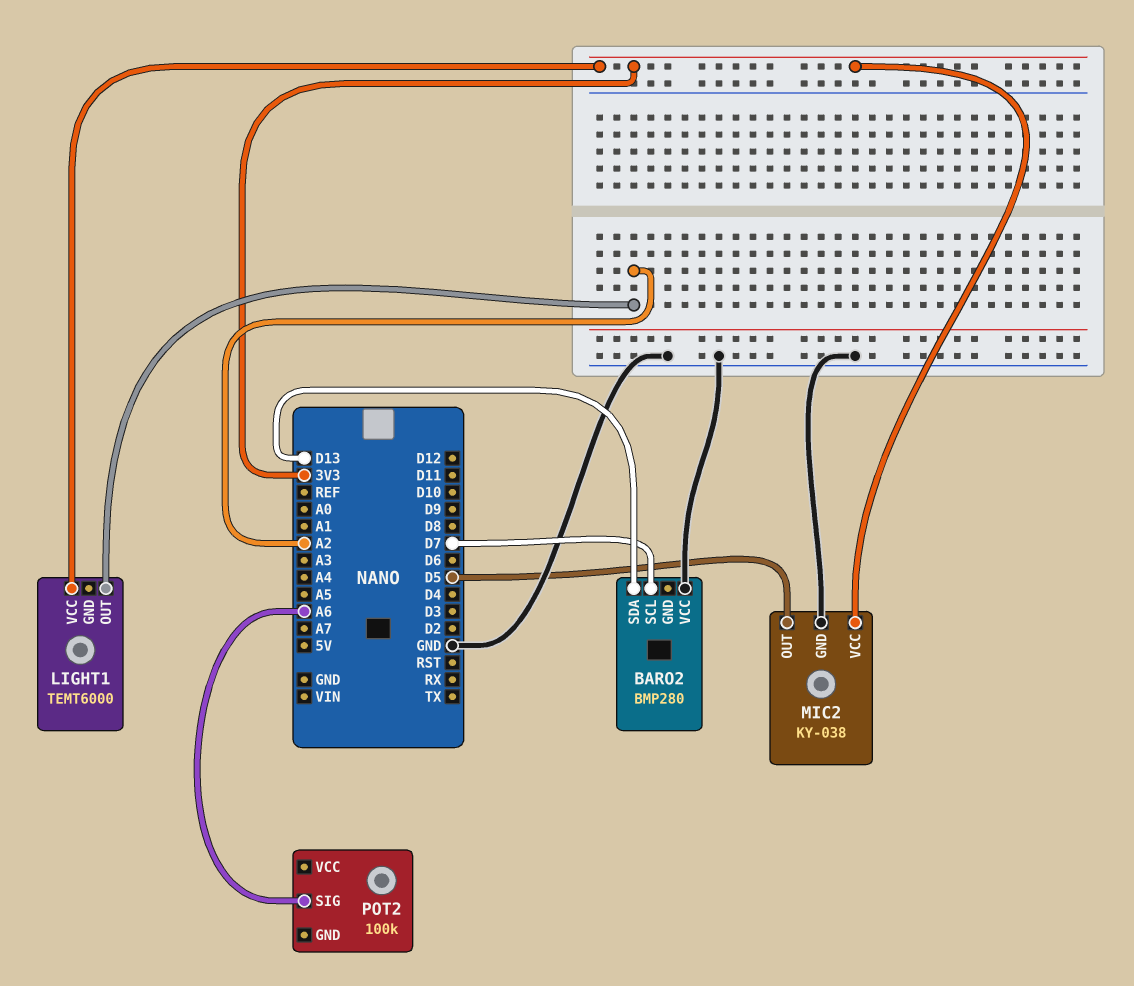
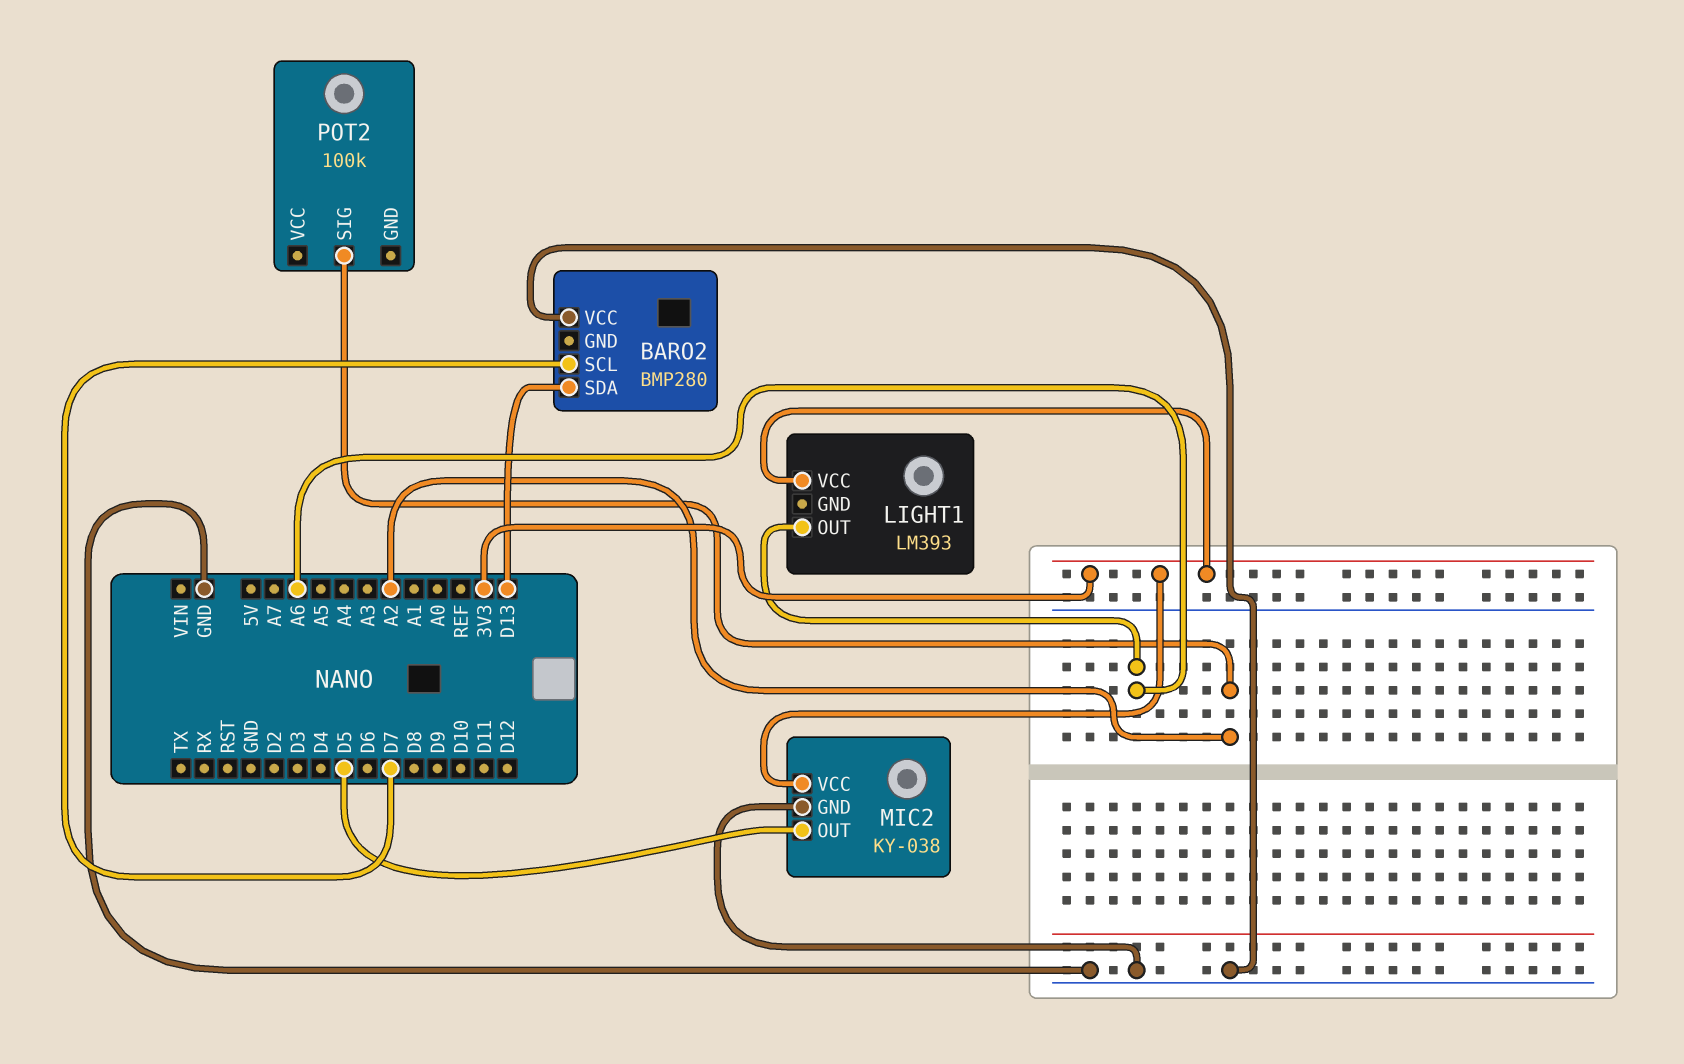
LIGHT1: TEMT6000 -> LM393
LIGHT1 pin OUT: A2 -> A6
POT2 pin SIG: A6 -> A2

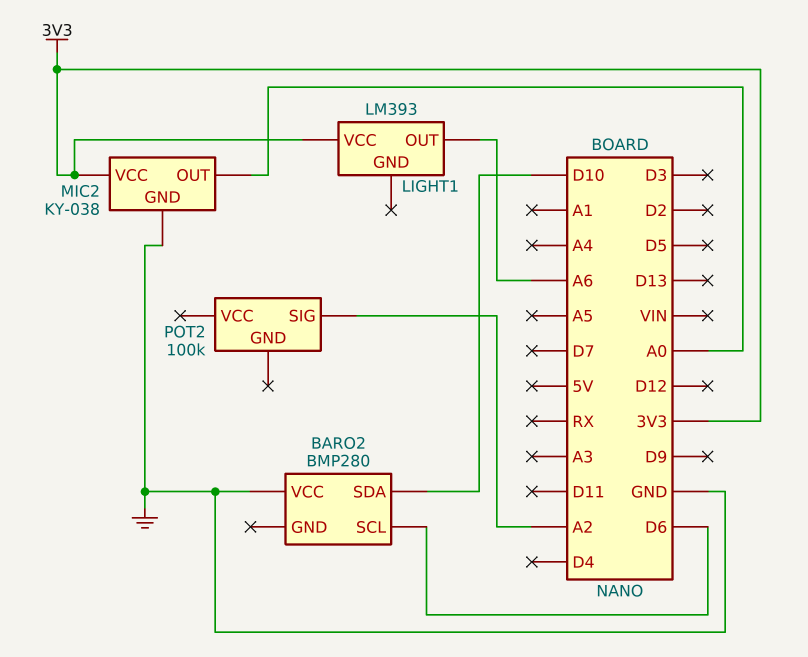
BARO2 pin SCL: D7 -> D6
BARO2 pin SDA: D13 -> D10
MIC2 pin OUT: D5 -> A0

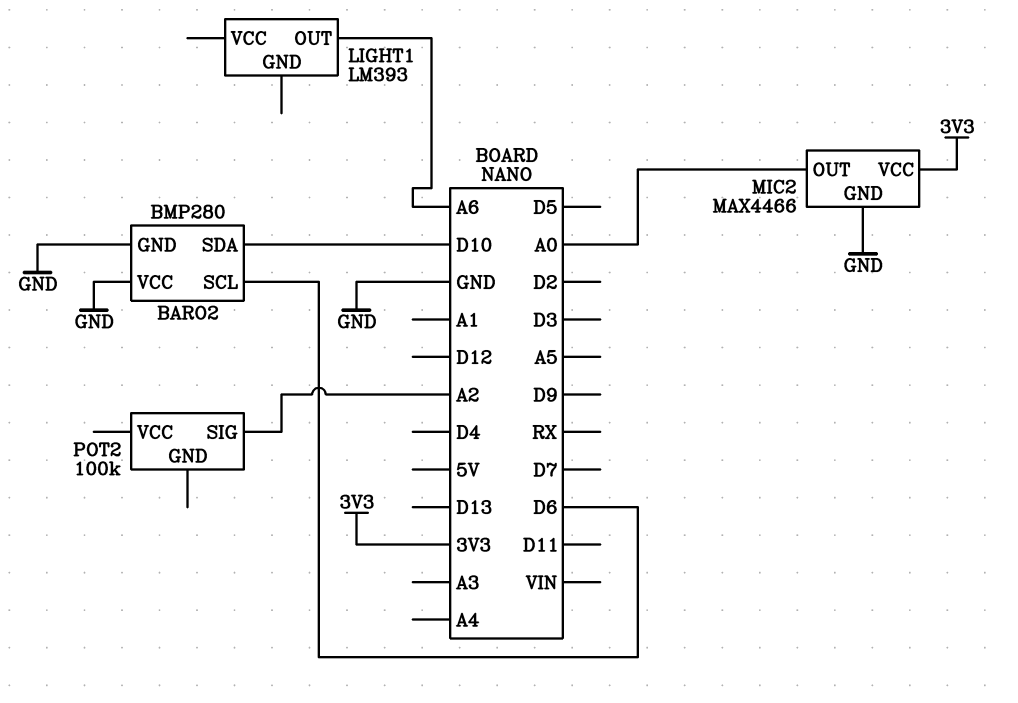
BARO2 pin GND: none -> GND
LIGHT1 pin VCC: 3V3 -> none
MIC2: KY-038 -> MAX4466

